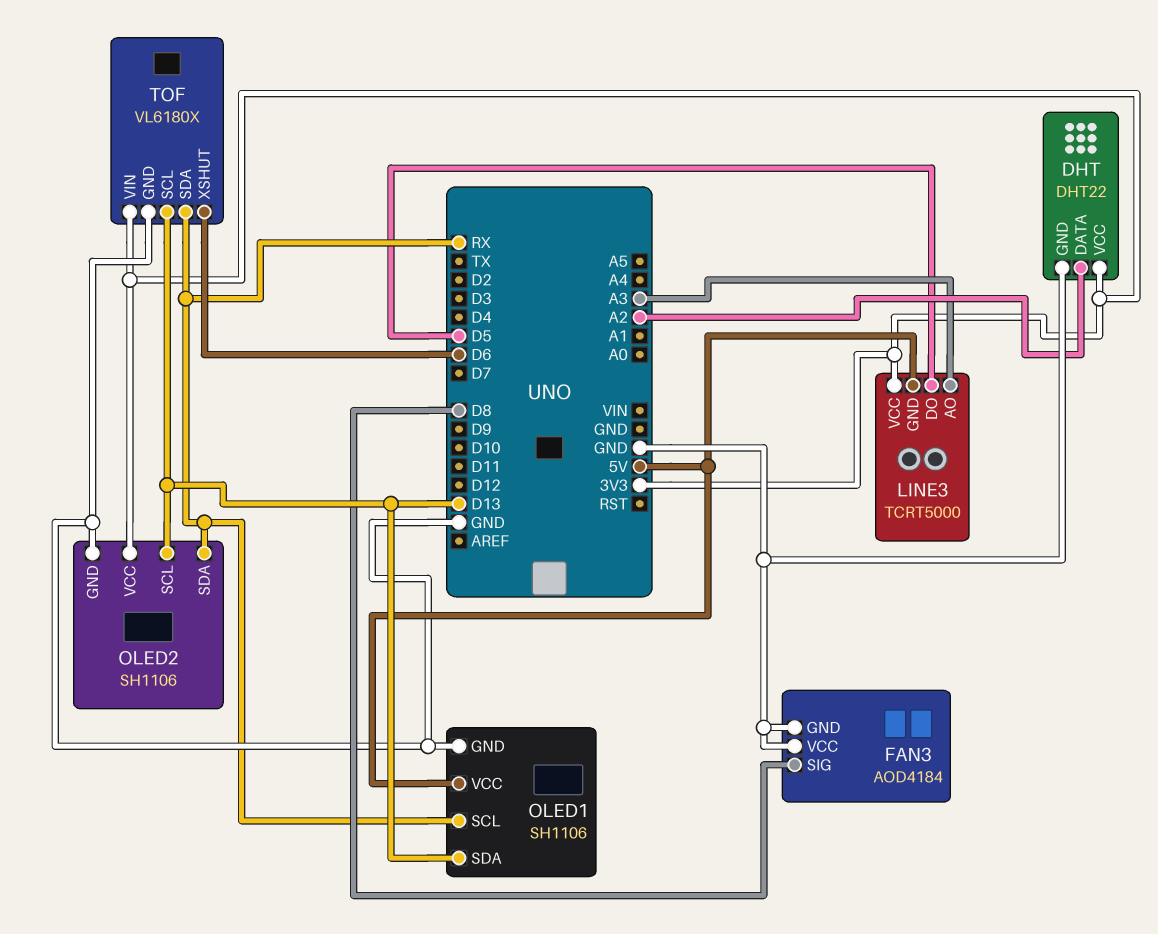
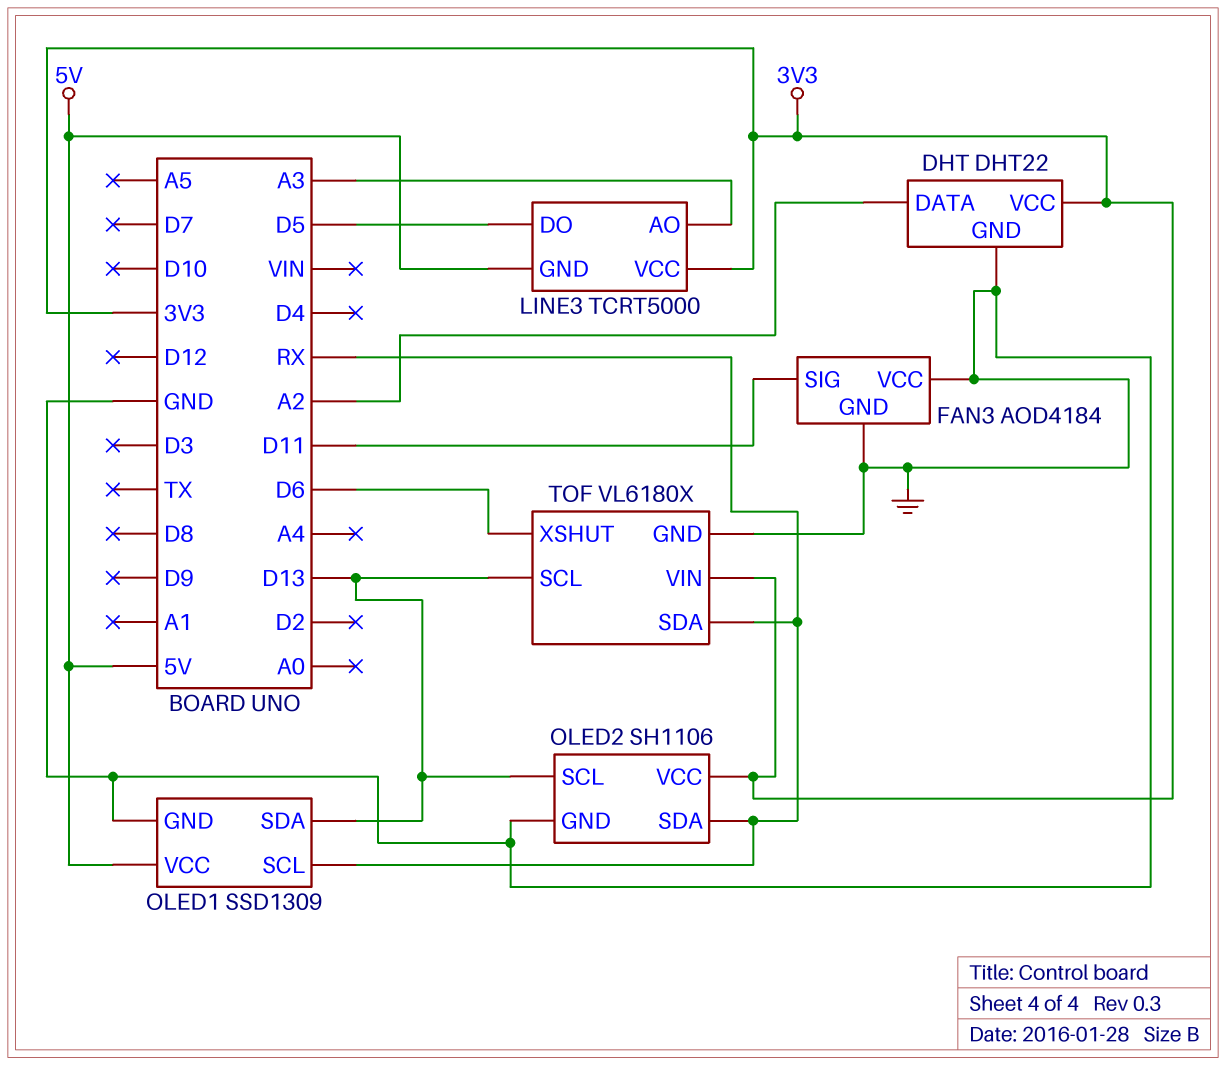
FAN3 pin SIG: D8 -> D11
OLED1: SH1106 -> SSD1309

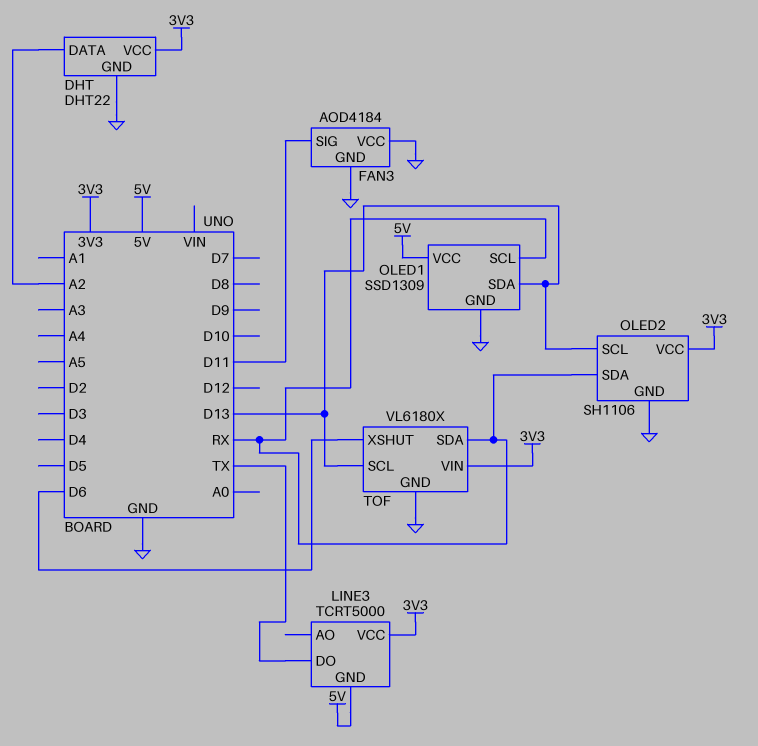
LINE3 pin AO: A3 -> none
LINE3 pin DO: D5 -> TX

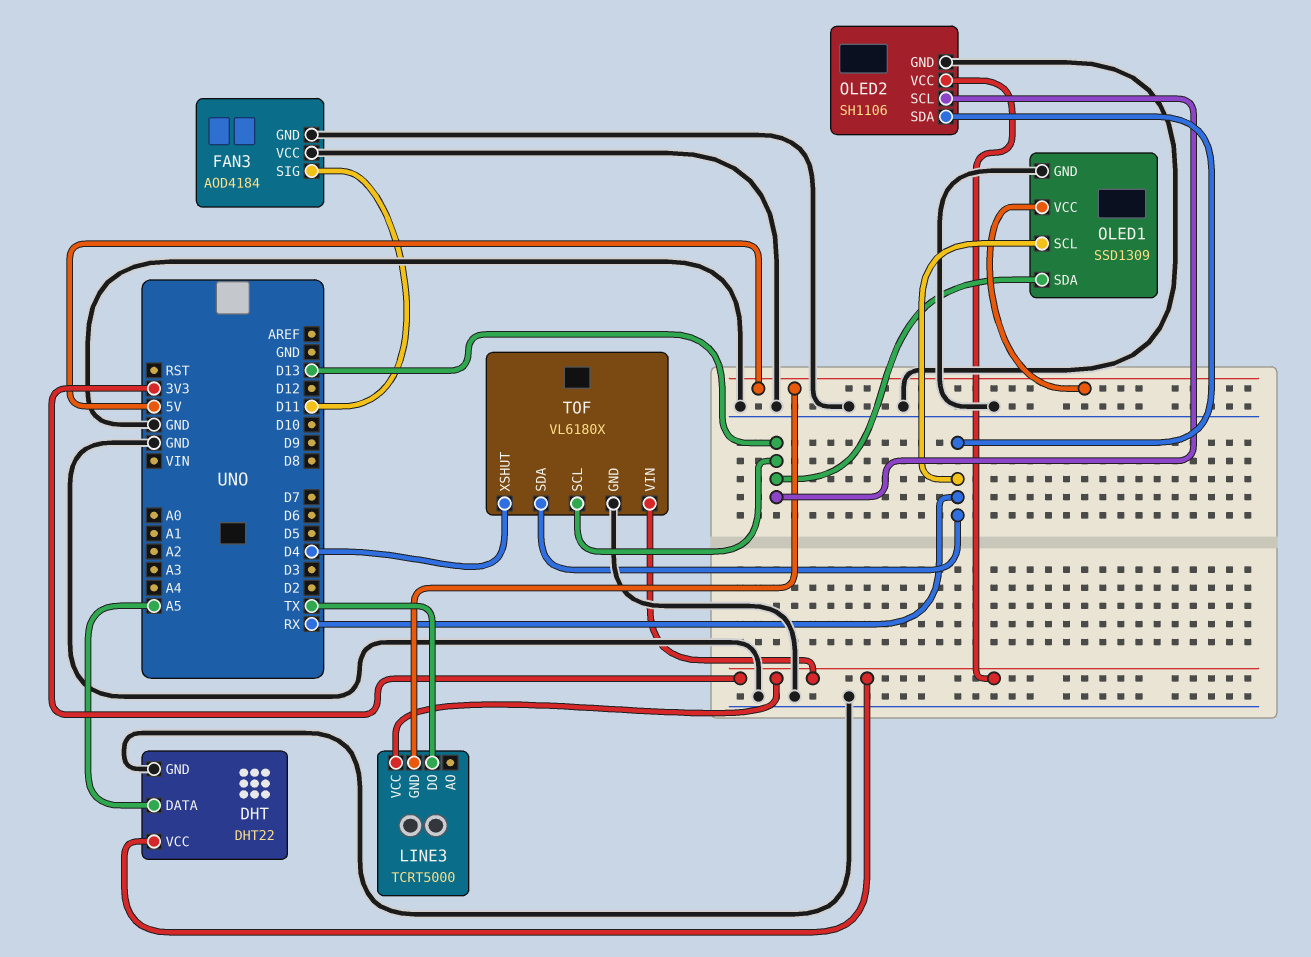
DHT pin DATA: A2 -> A5
TOF pin XSHUT: D6 -> D4

